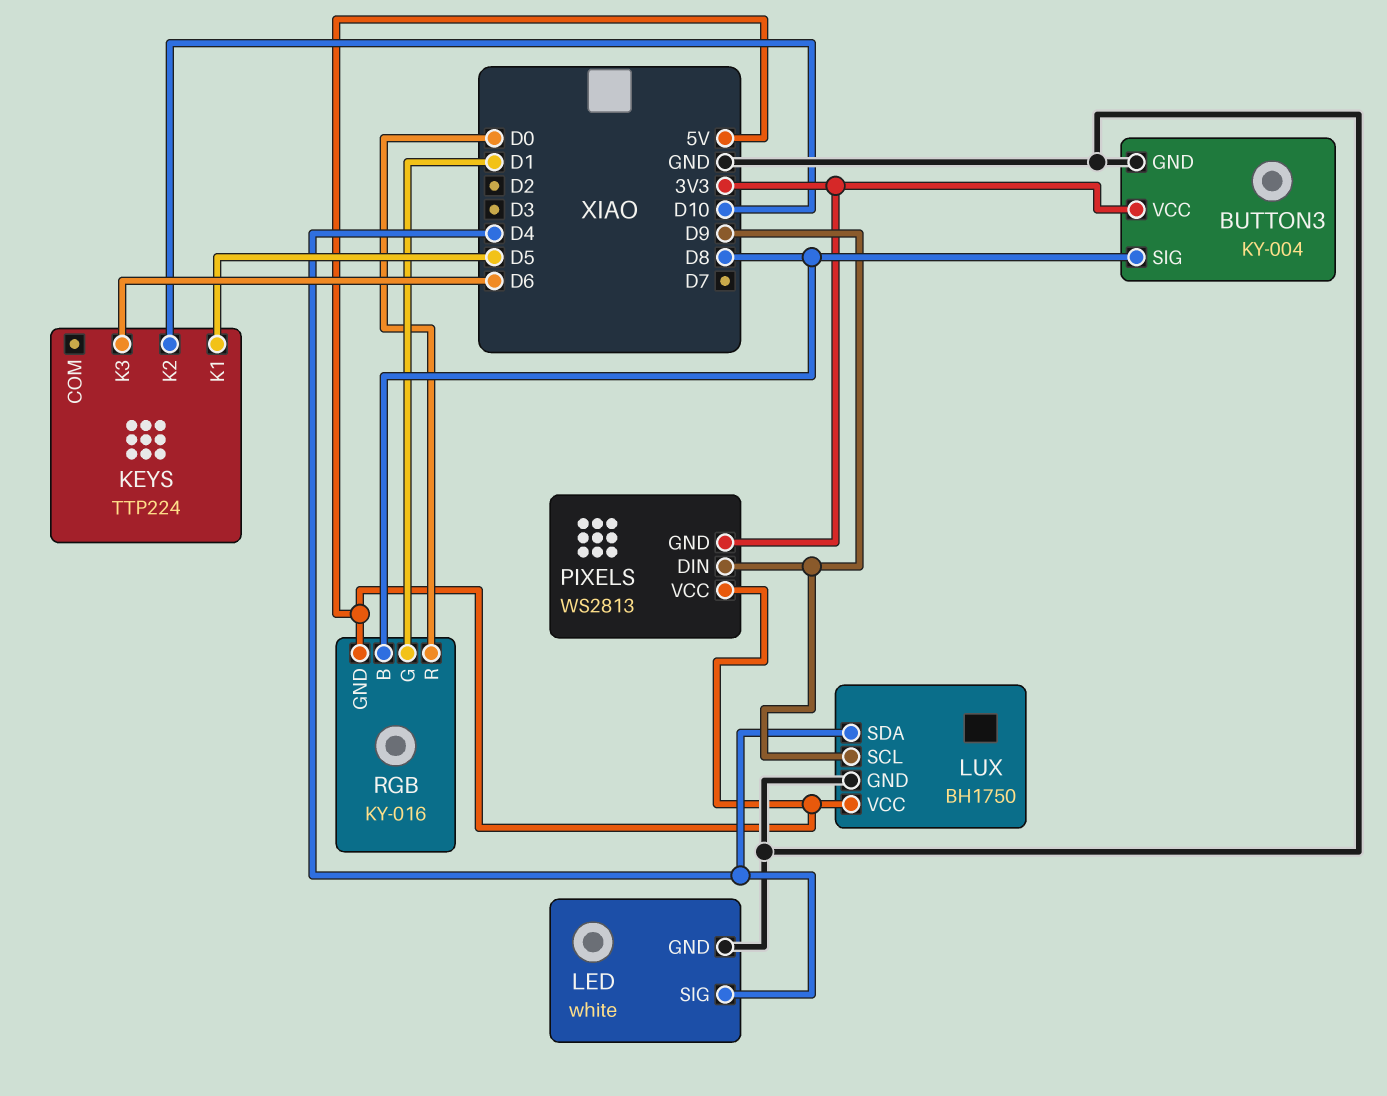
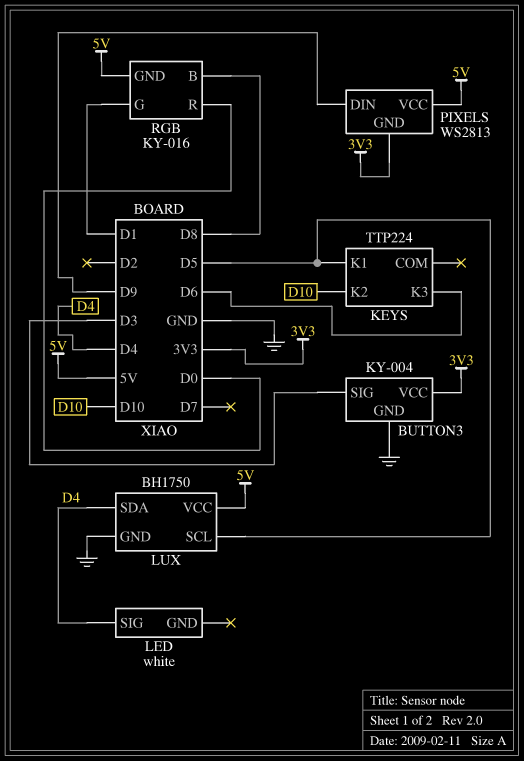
BUTTON3 pin SIG: D8 -> D3
LED pin GND: GND -> none
LUX pin SCL: D9 -> D5

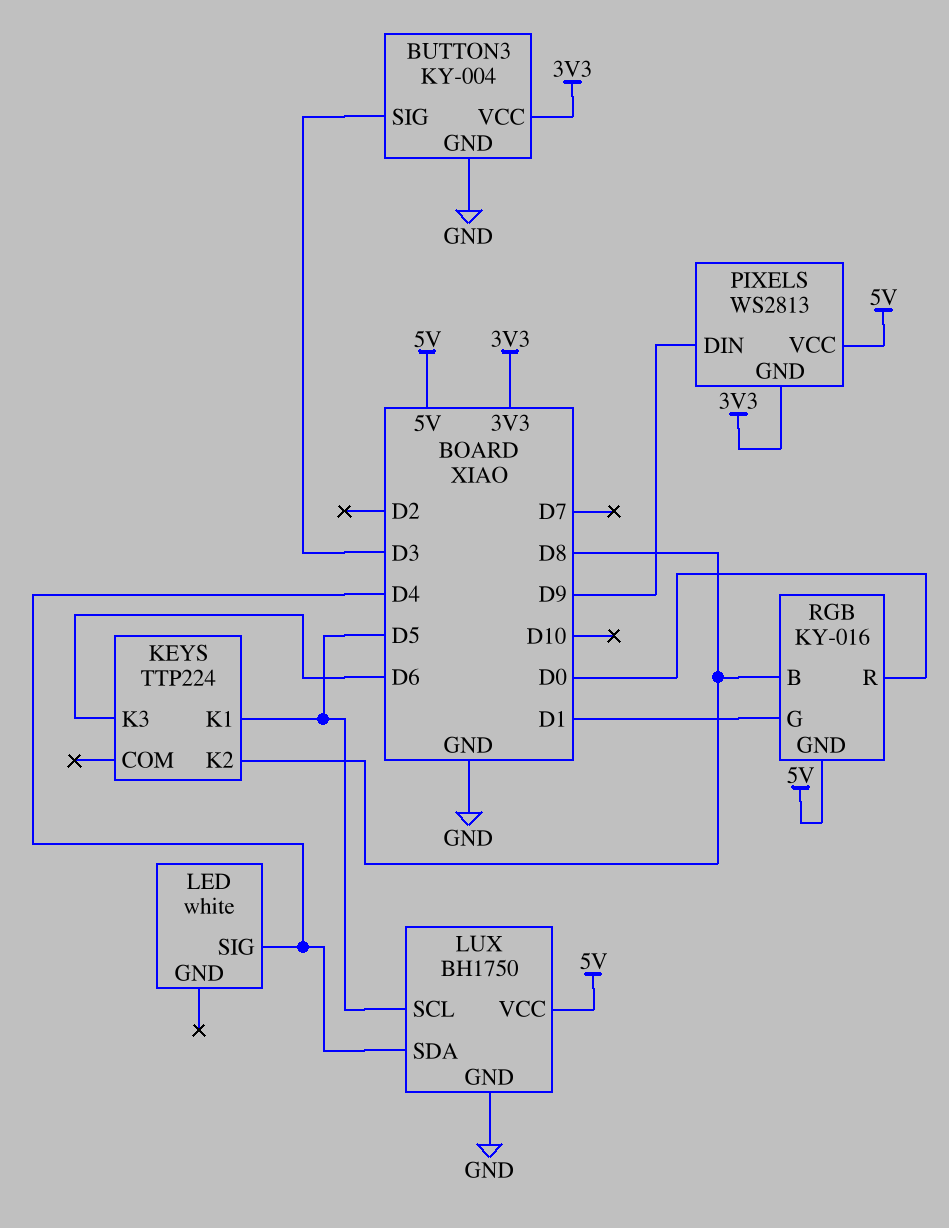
KEYS pin K2: D10 -> D8

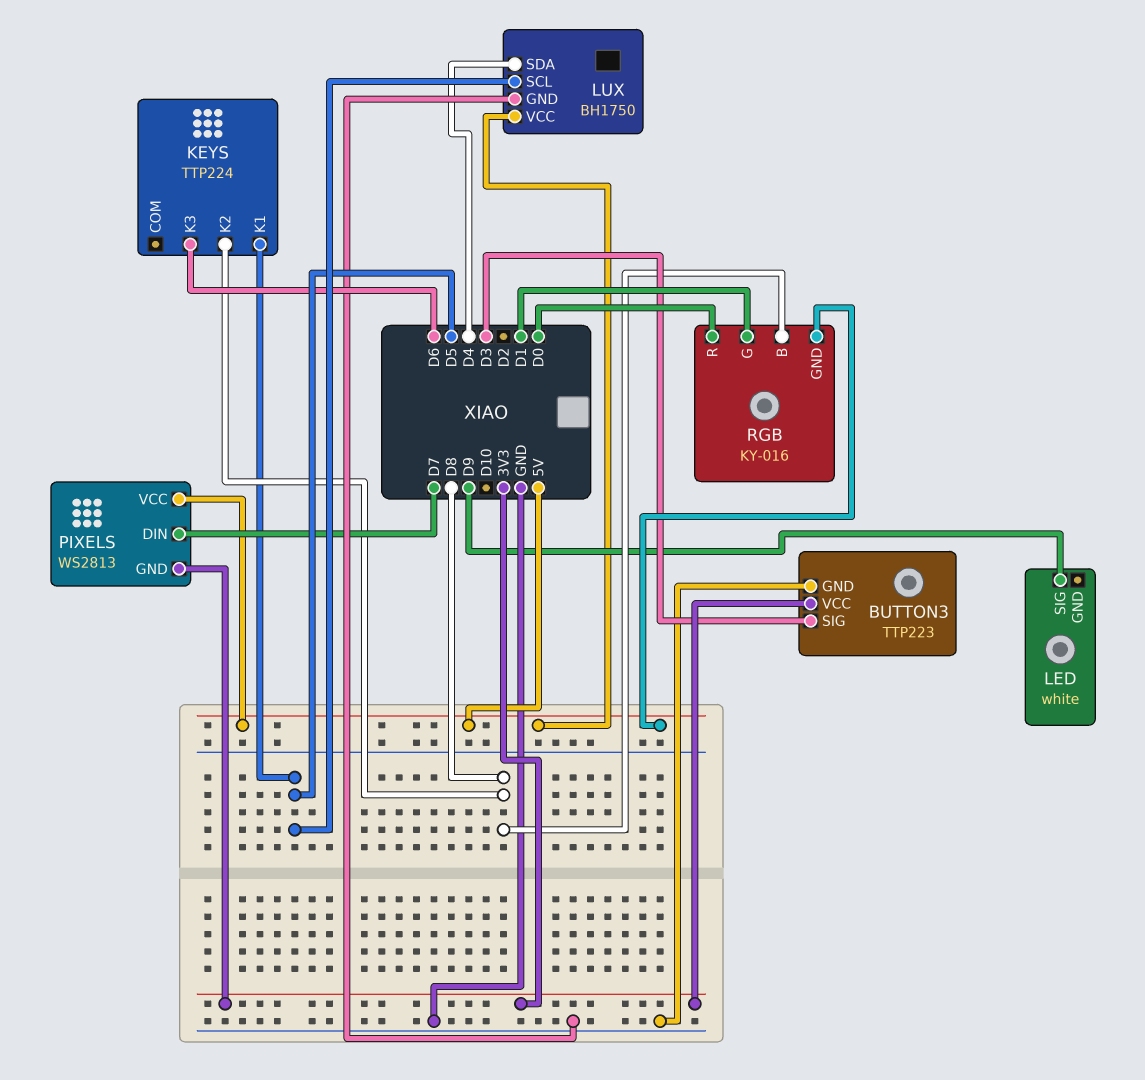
BUTTON3: KY-004 -> TTP223
LED pin SIG: D4 -> D9
PIXELS pin DIN: D9 -> D7

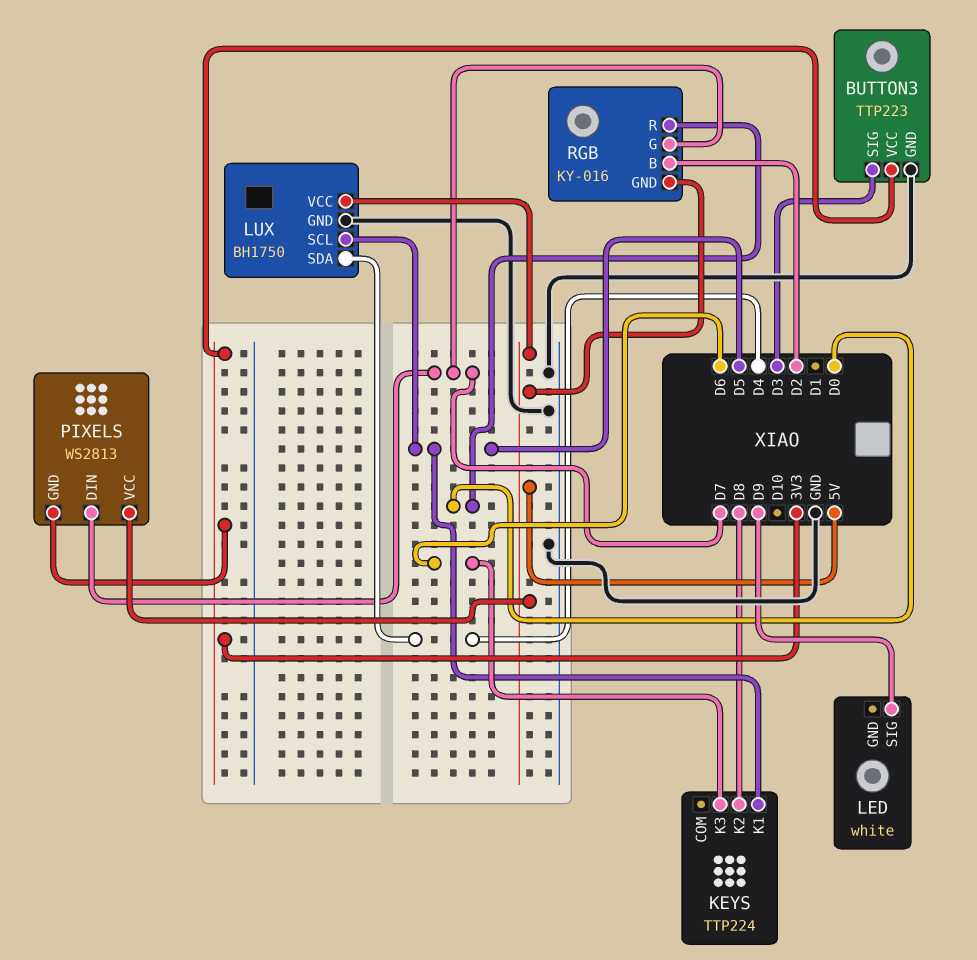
RGB pin B: D8 -> D2
RGB pin G: D1 -> D7

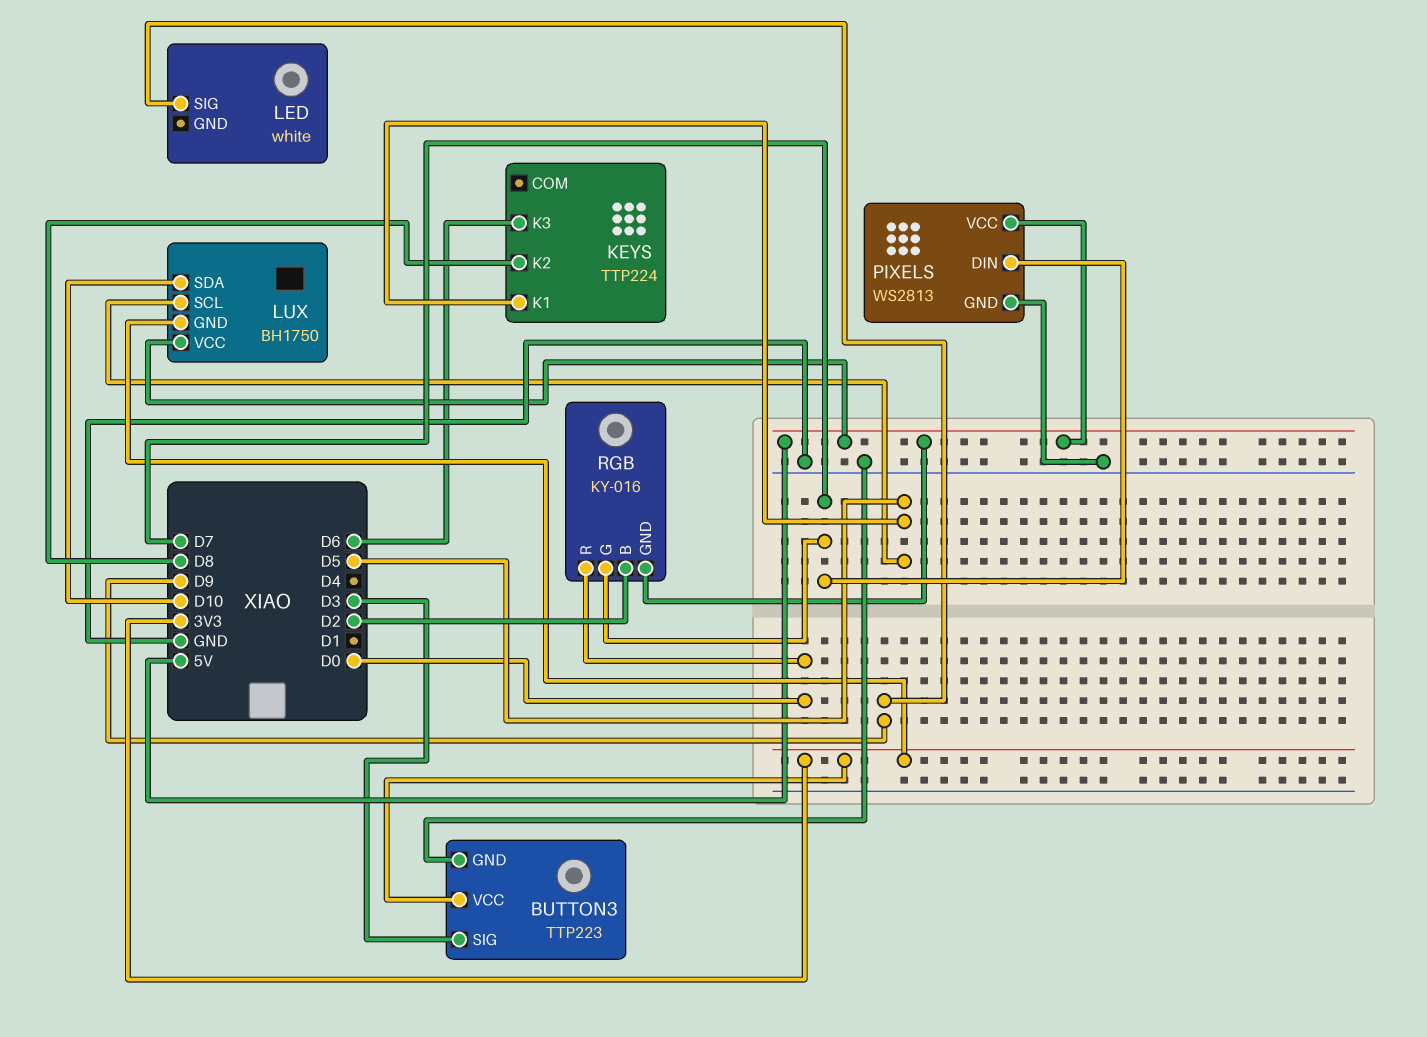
LUX pin GND: GND -> 3V3
LUX pin SDA: D4 -> D10
PIXELS pin GND: 3V3 -> GND

